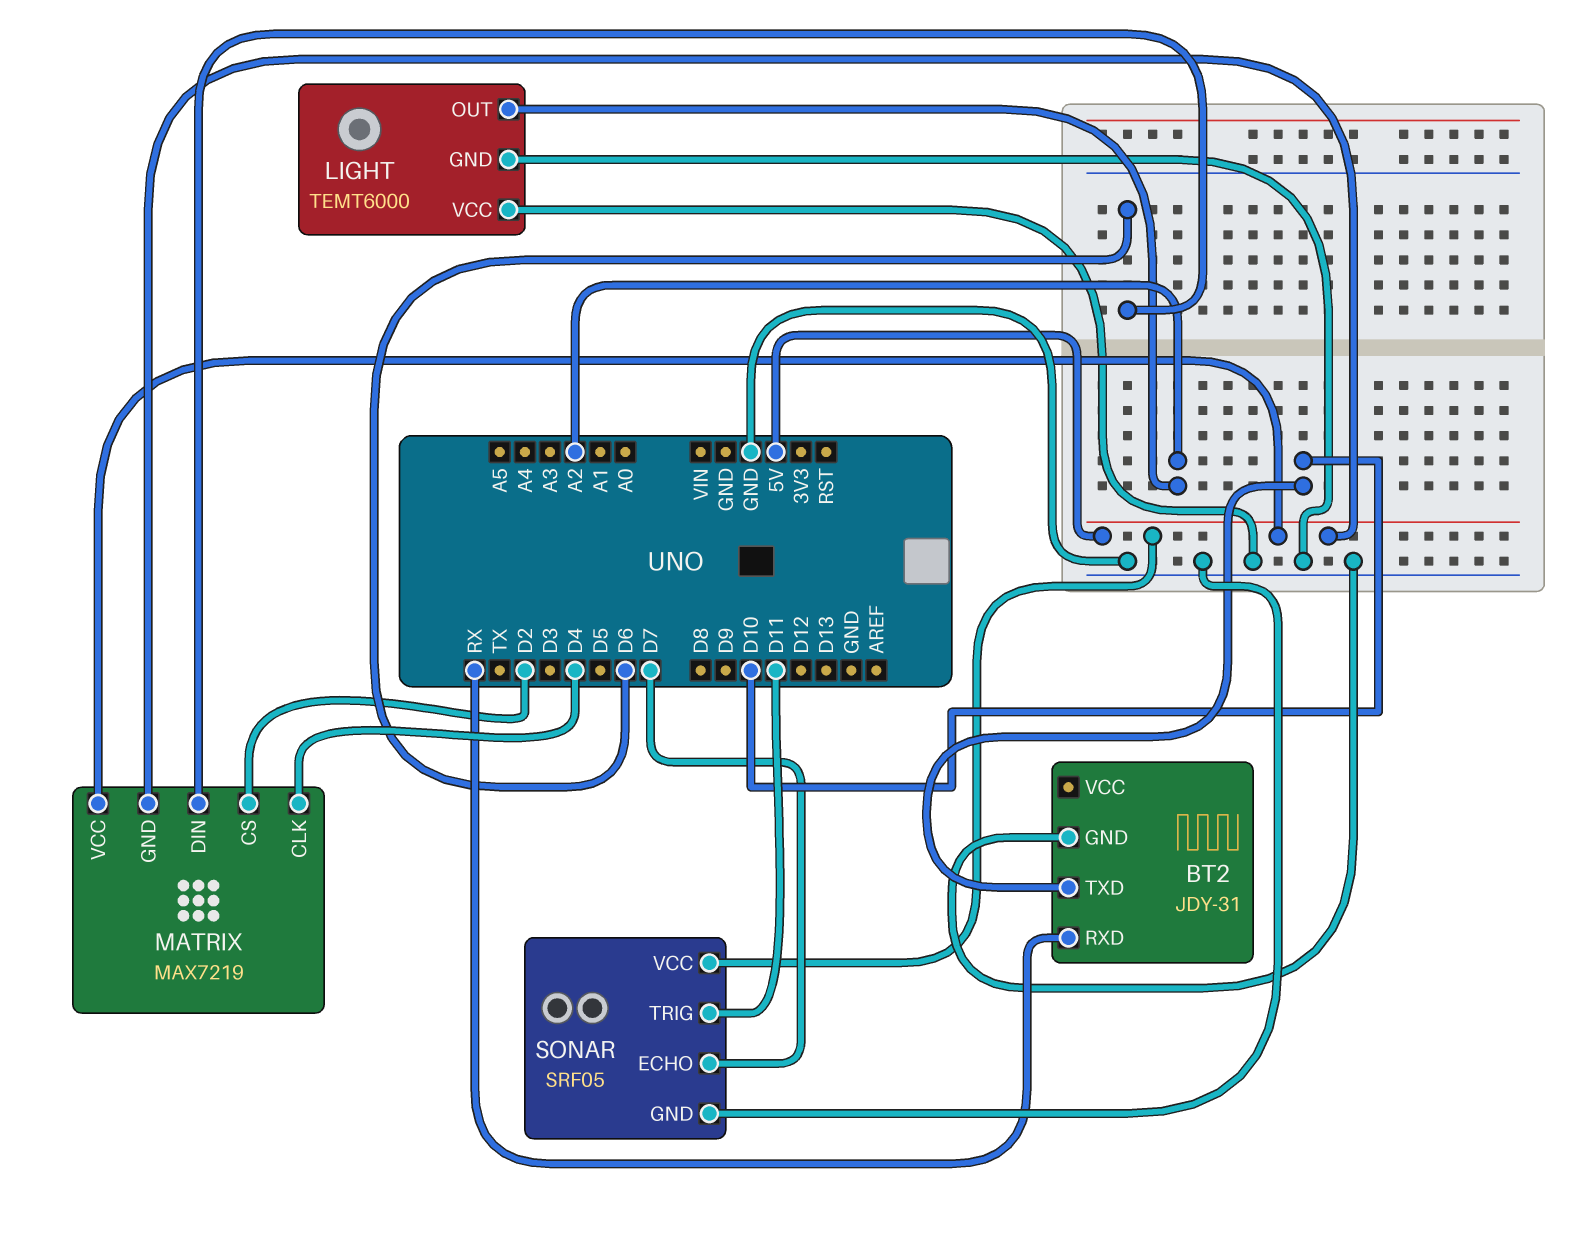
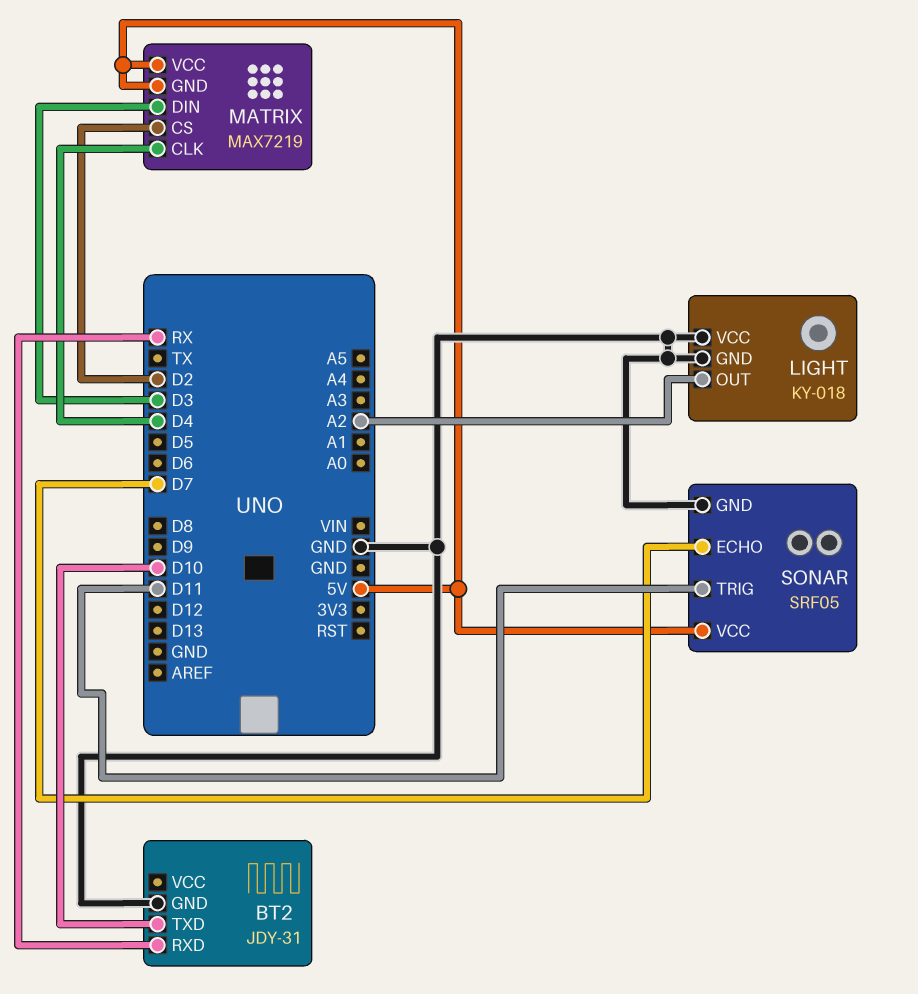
LIGHT: TEMT6000 -> KY-018
MATRIX pin DIN: D6 -> D3

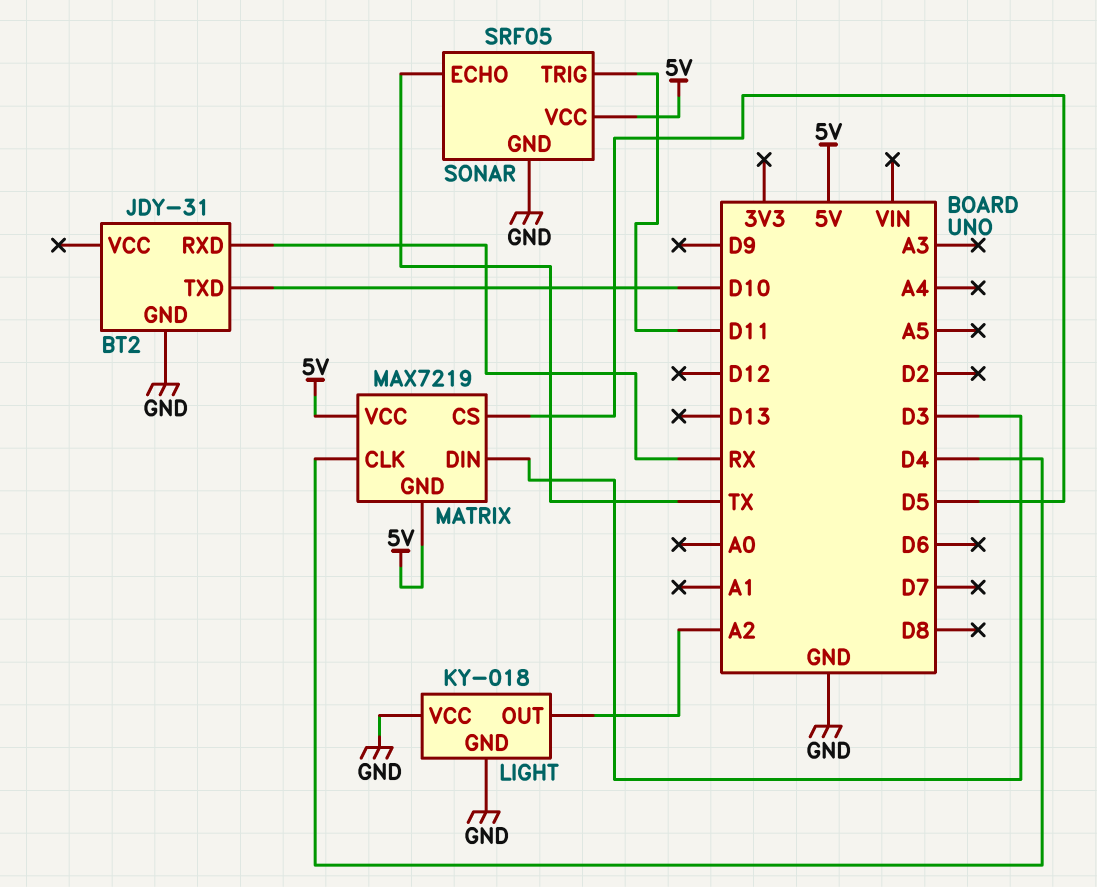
MATRIX pin CS: D2 -> D5
SONAR pin ECHO: D7 -> TX

